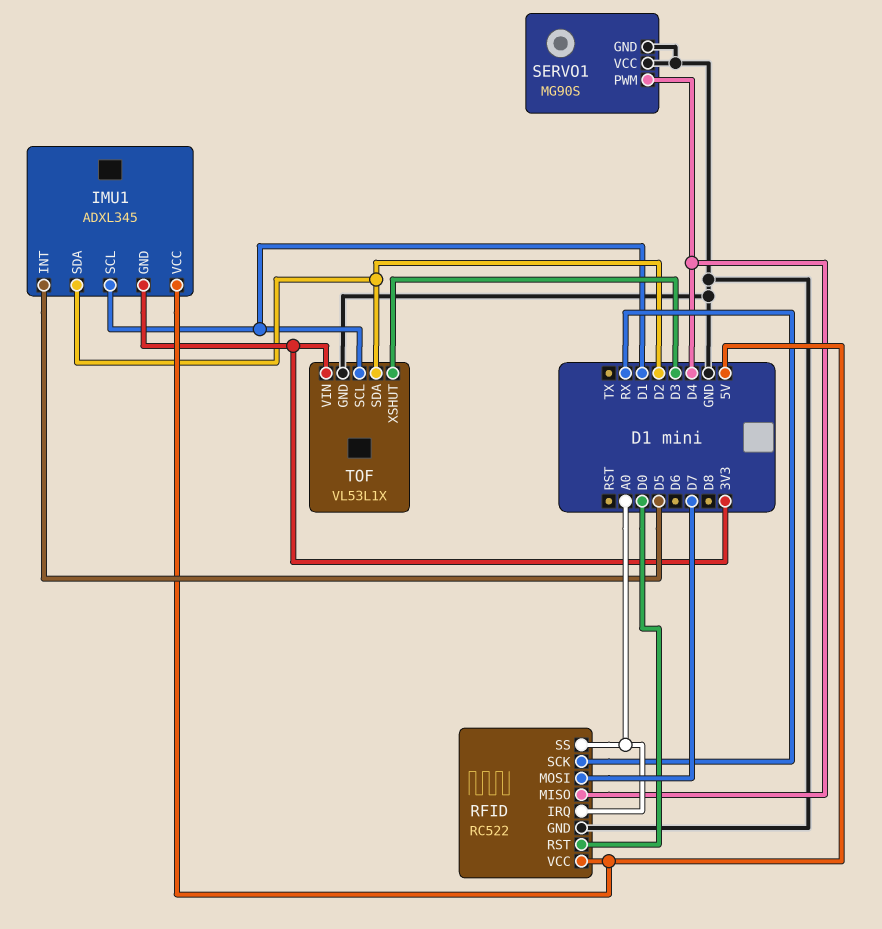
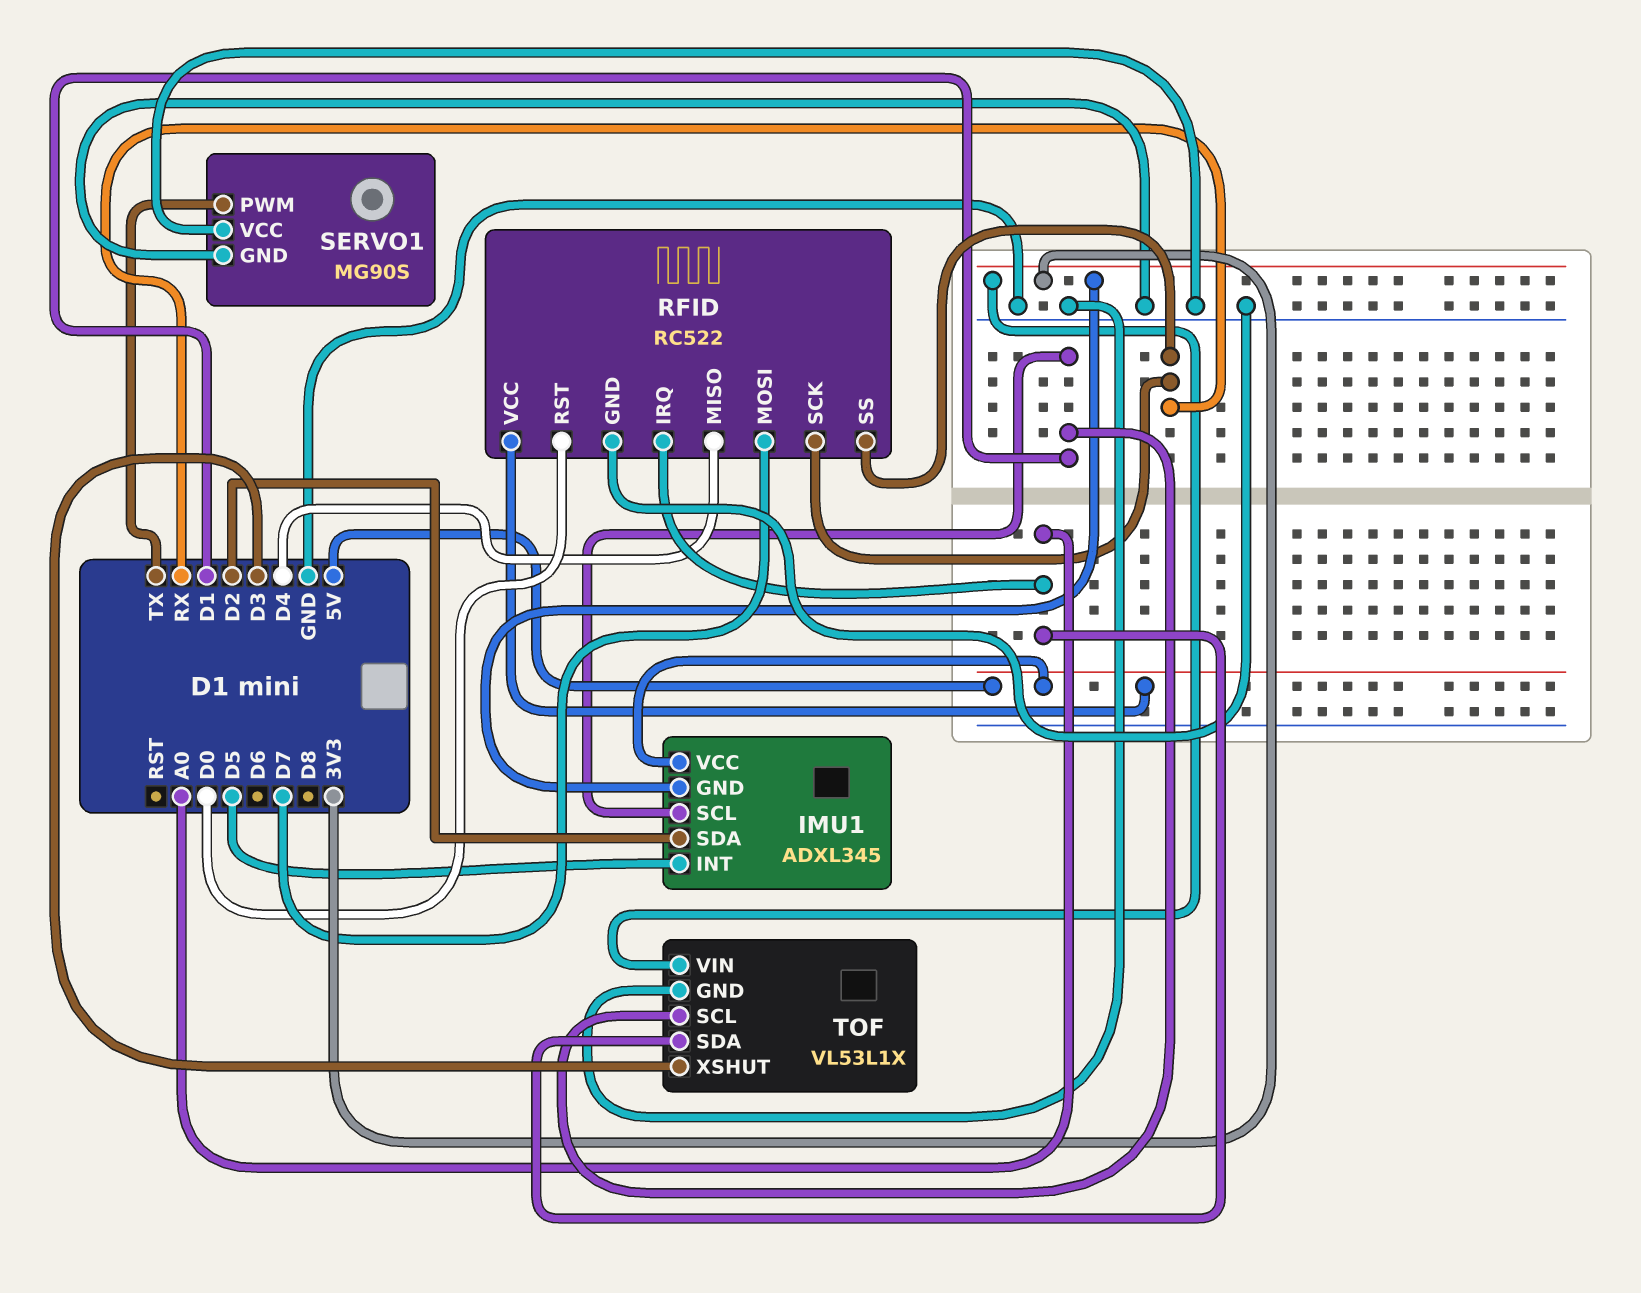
RFID pin SS: A0 -> RX
SERVO1 pin PWM: D4 -> TX
TOF pin SDA: D2 -> A0

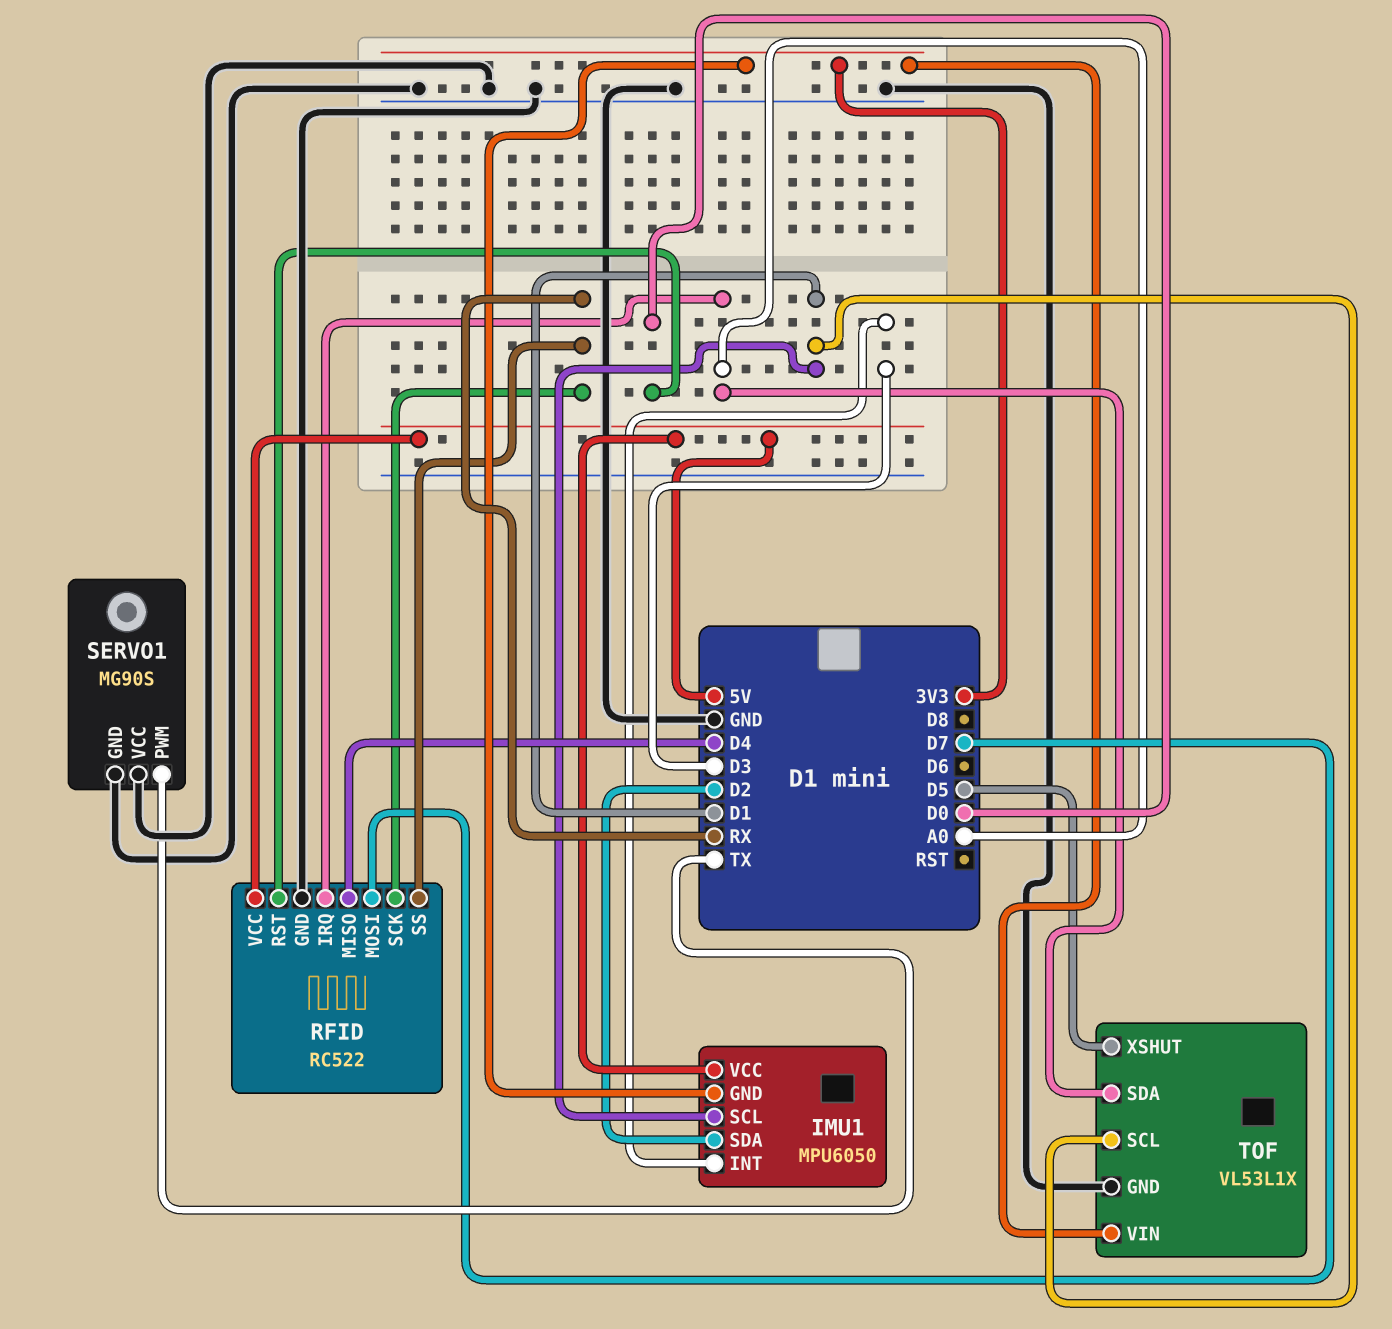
IMU1: ADXL345 -> MPU6050
IMU1 pin INT: D5 -> D3
TOF pin XSHUT: D3 -> D5

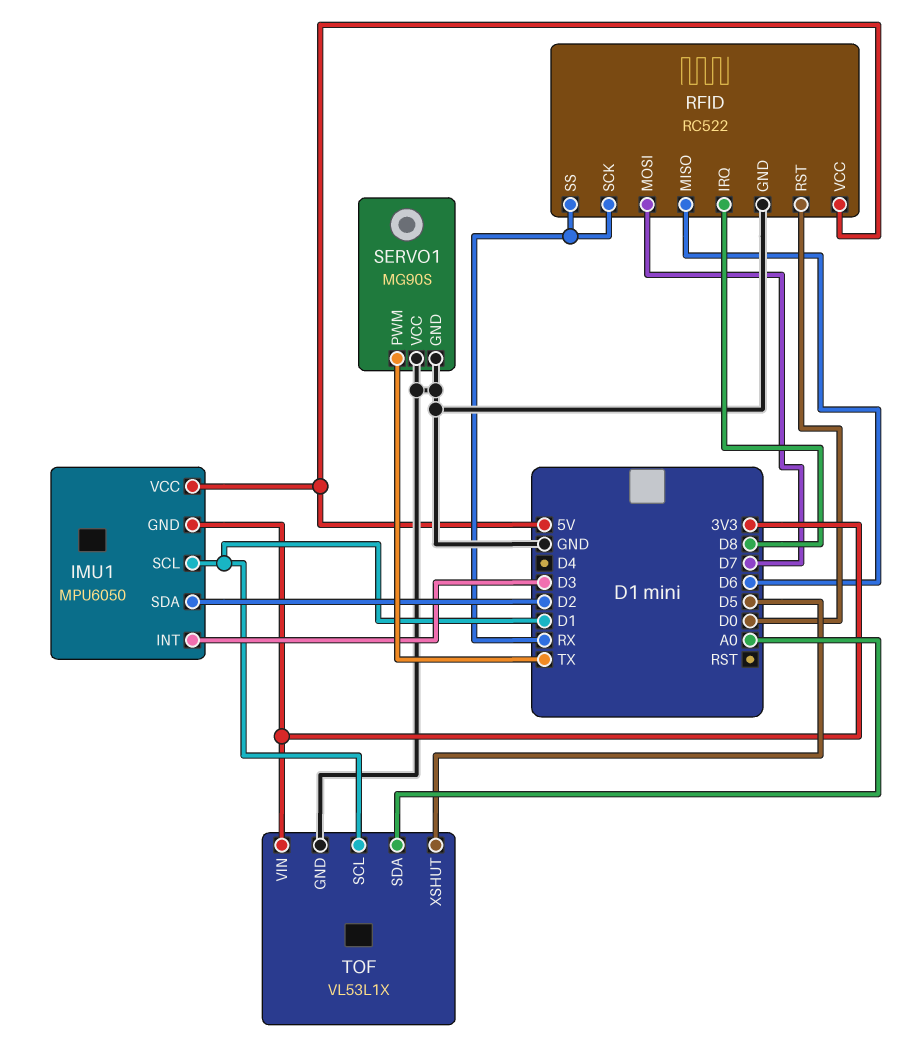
RFID pin IRQ: A0 -> D8
RFID pin MISO: D4 -> D6

